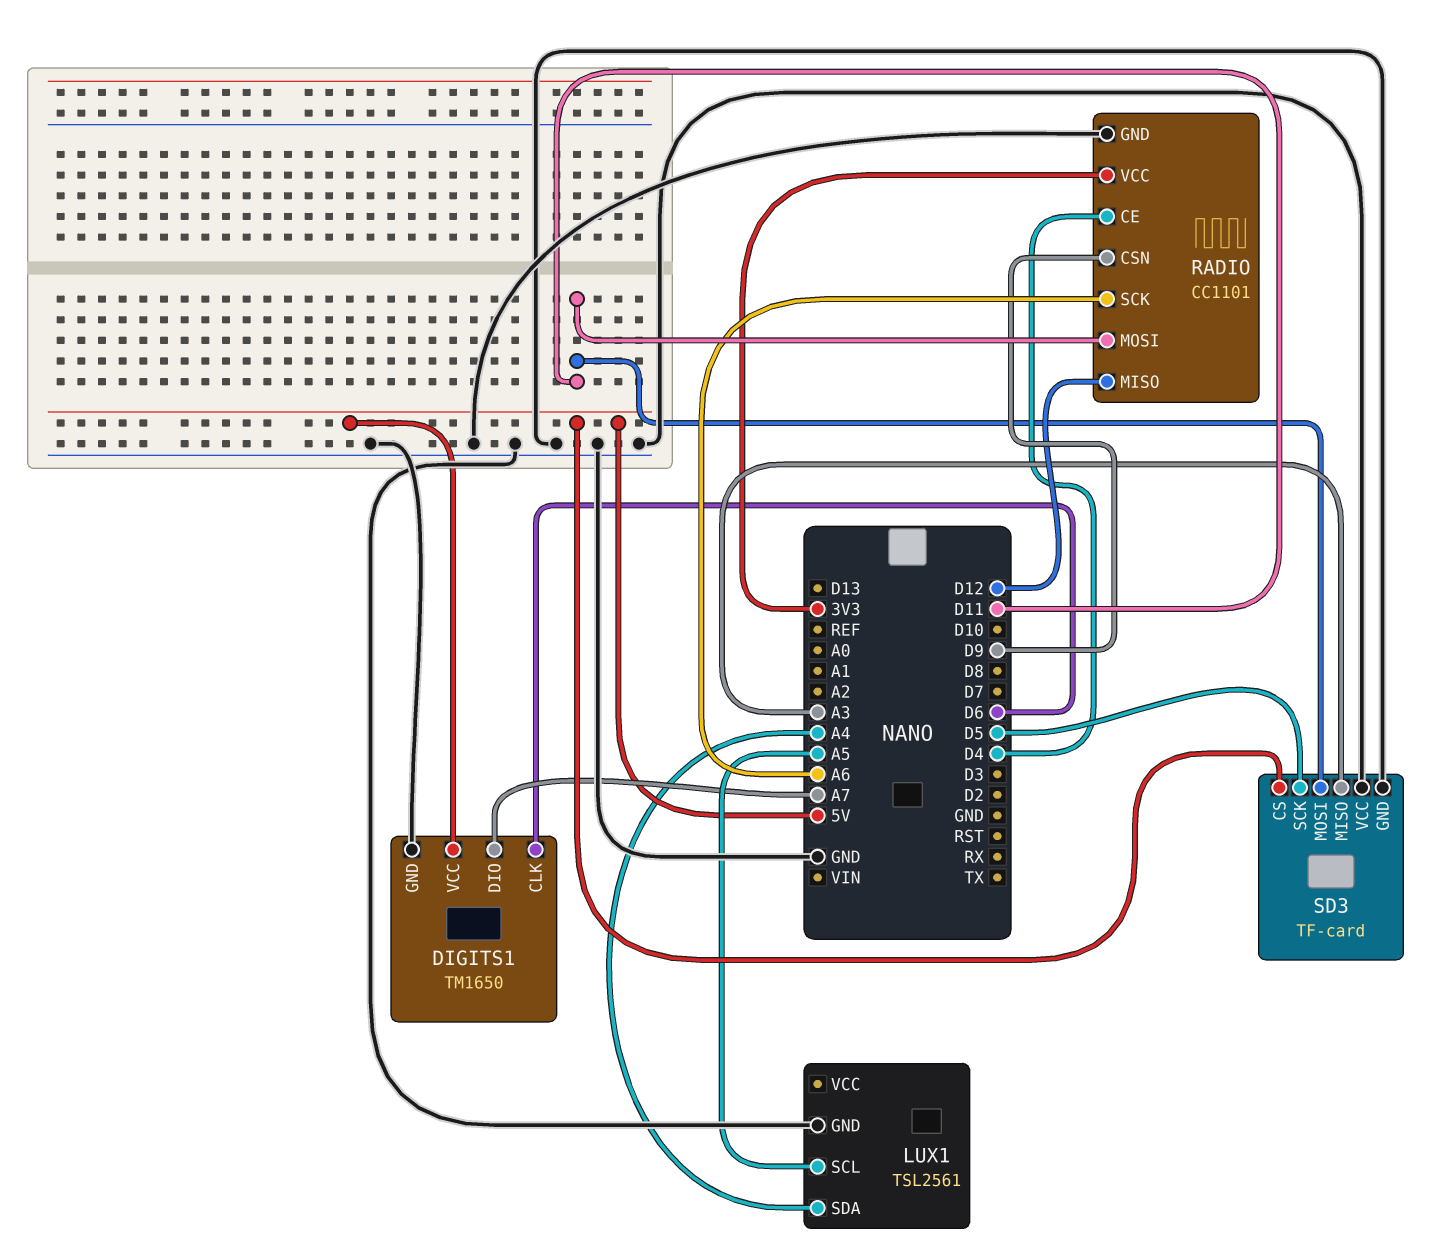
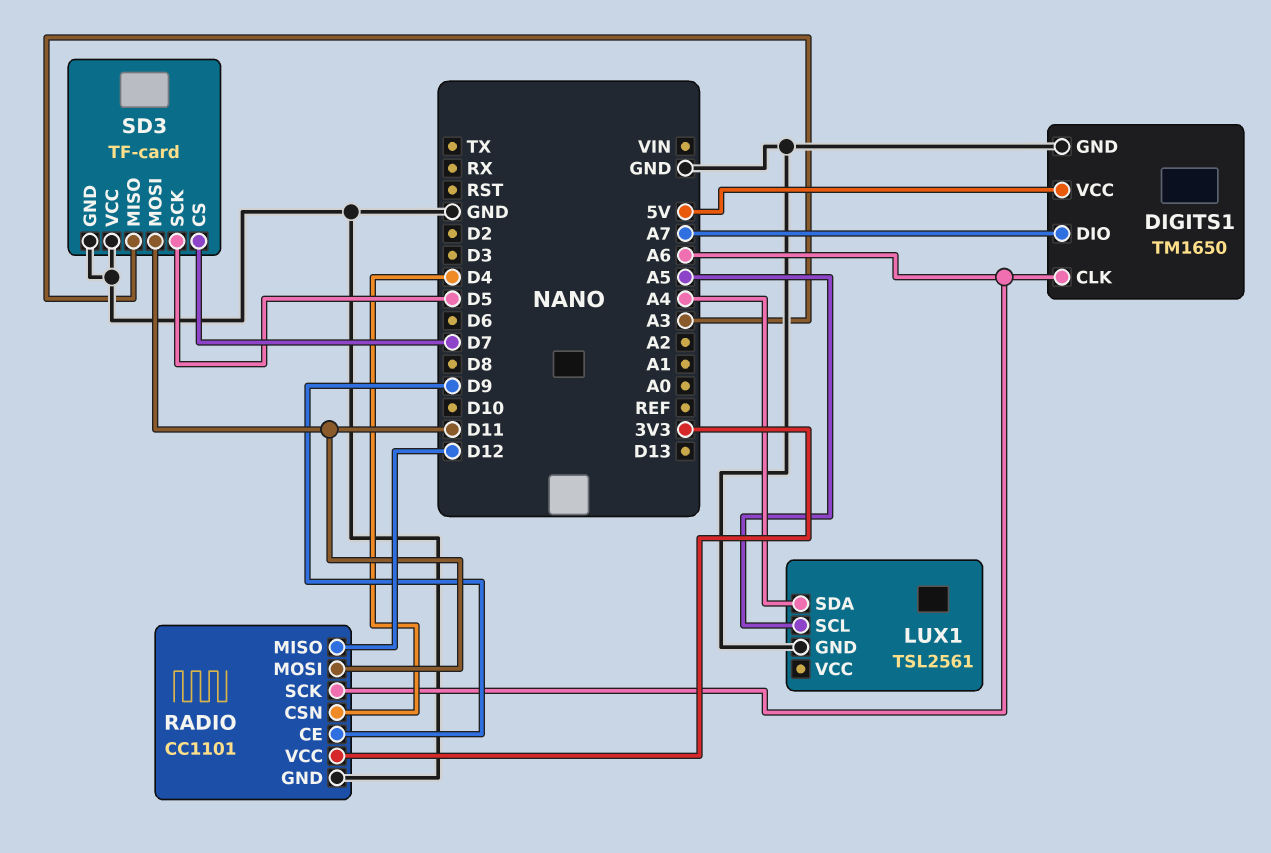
DIGITS1 pin CLK: D6 -> A6
RADIO pin CE: D4 -> D9
RADIO pin CSN: D9 -> D4
SD3 pin CS: 5V -> D7

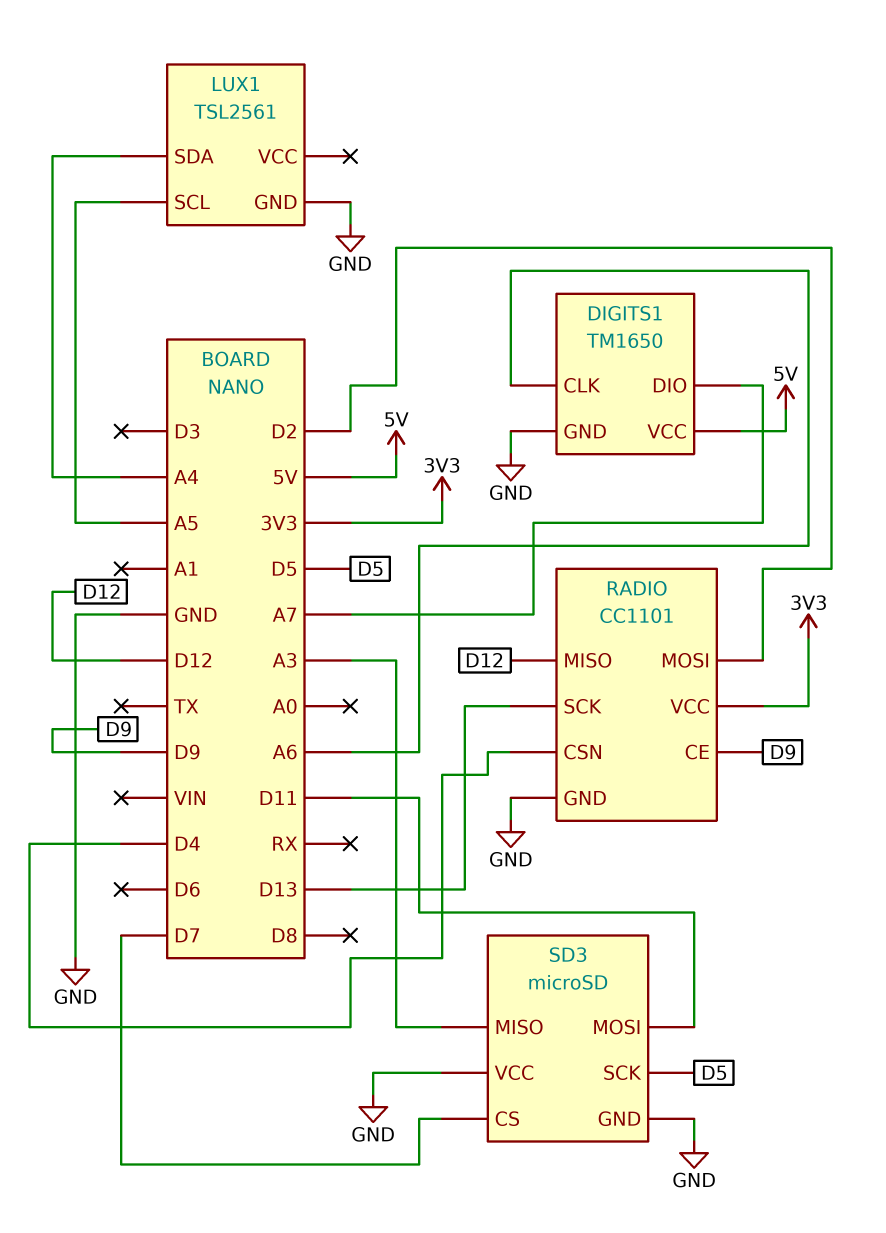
RADIO pin MOSI: D11 -> D2
RADIO pin SCK: A6 -> D13
SD3: TF-card -> microSD

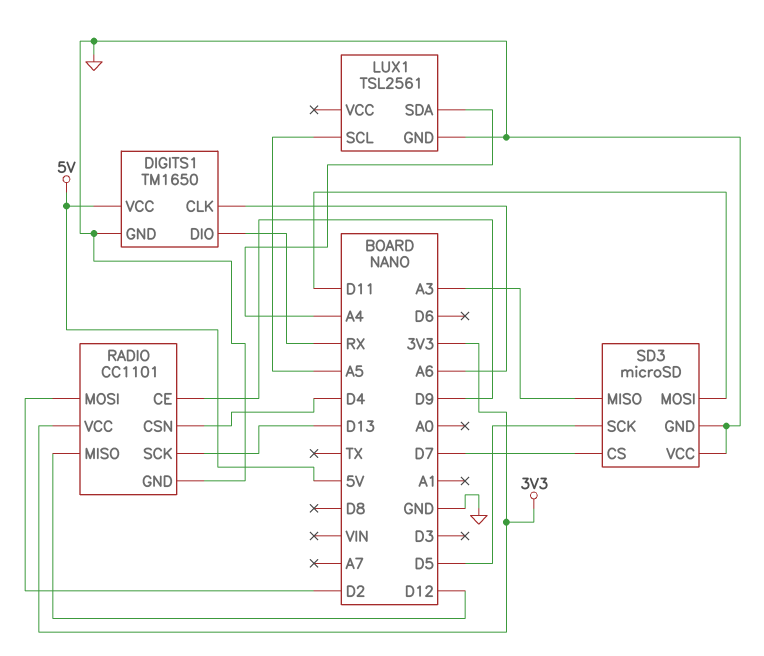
DIGITS1 pin DIO: A7 -> RX

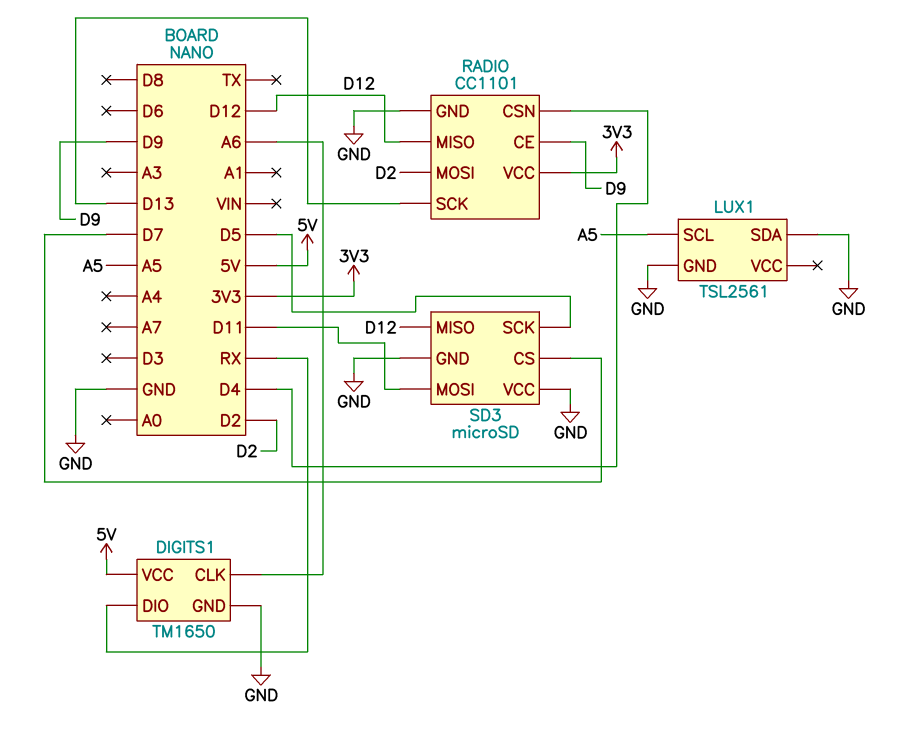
LUX1 pin SDA: A4 -> GND
SD3 pin MISO: A3 -> D12

